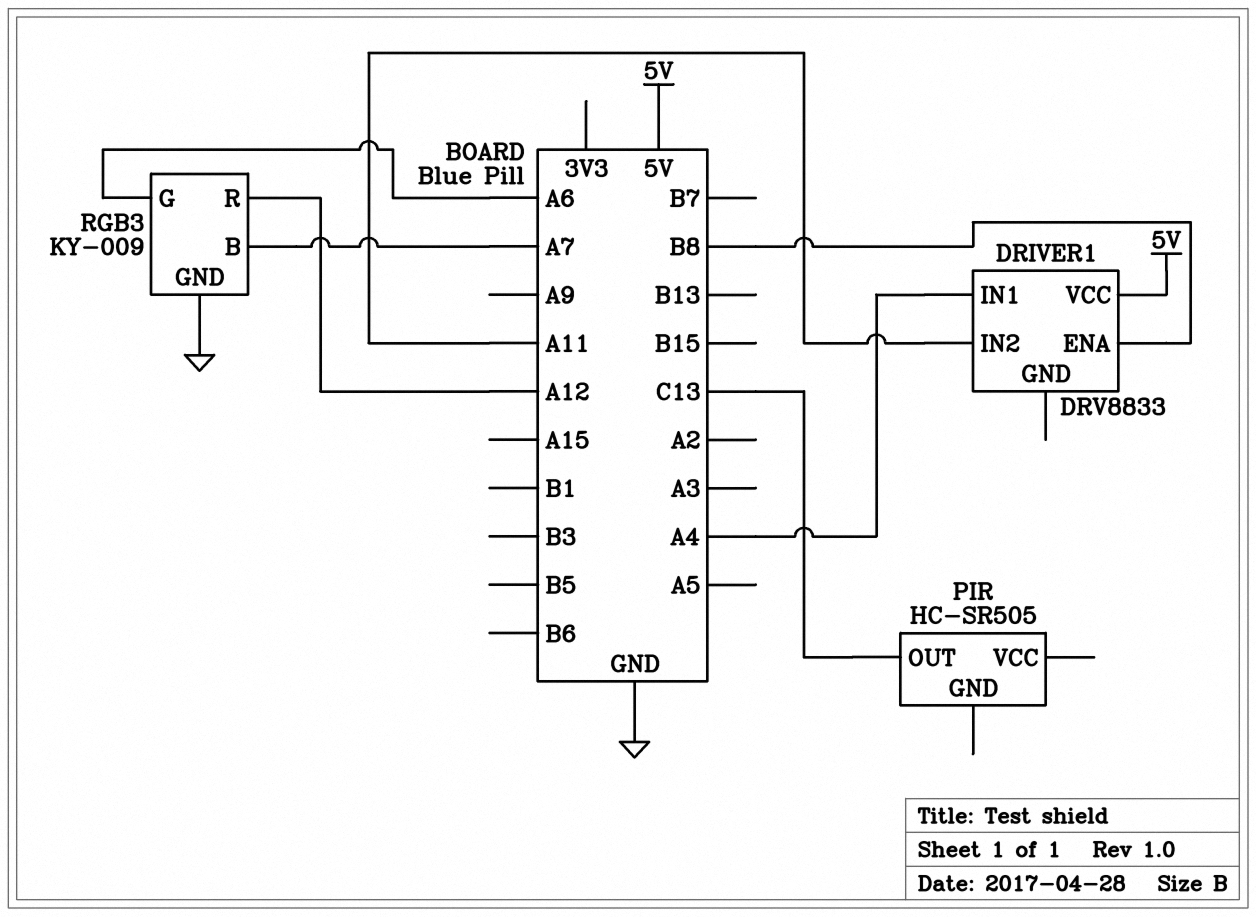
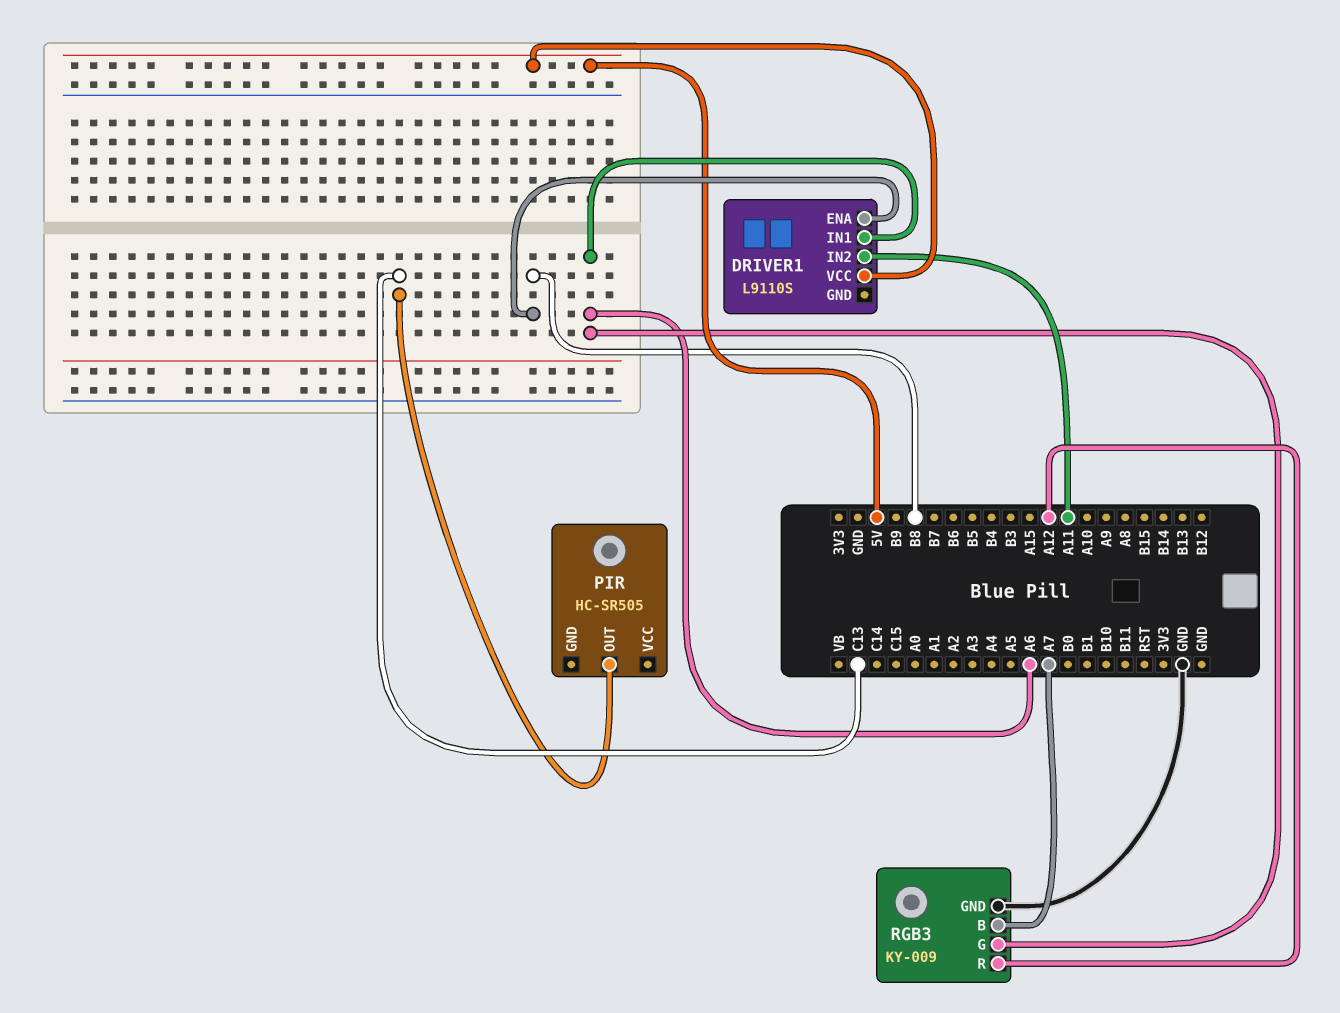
DRIVER1: DRV8833 -> L9110S
DRIVER1 pin IN1: A4 -> A6

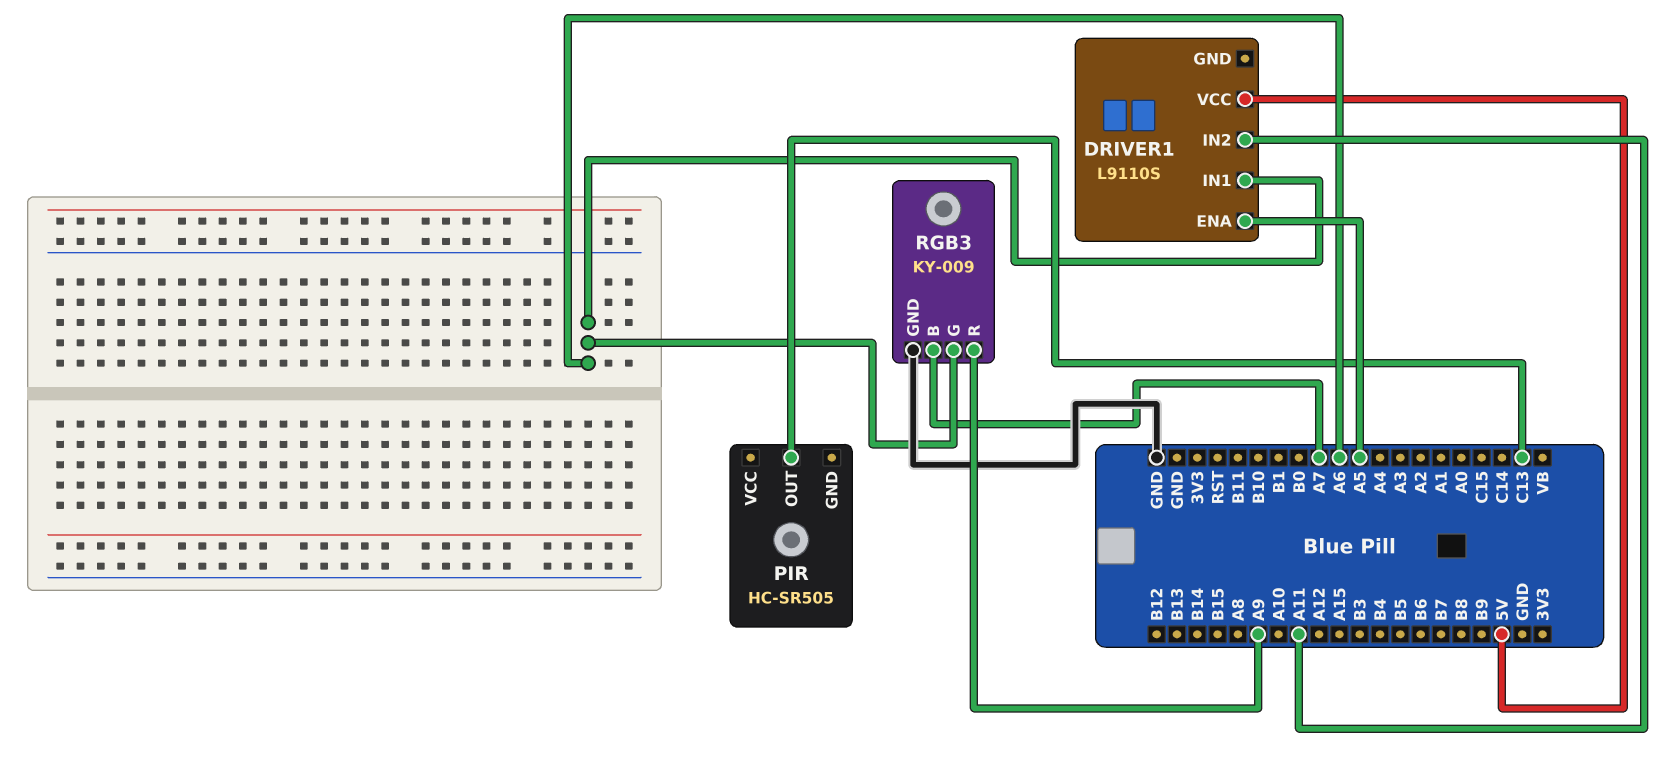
DRIVER1 pin ENA: B8 -> A5
RGB3 pin R: A12 -> A9

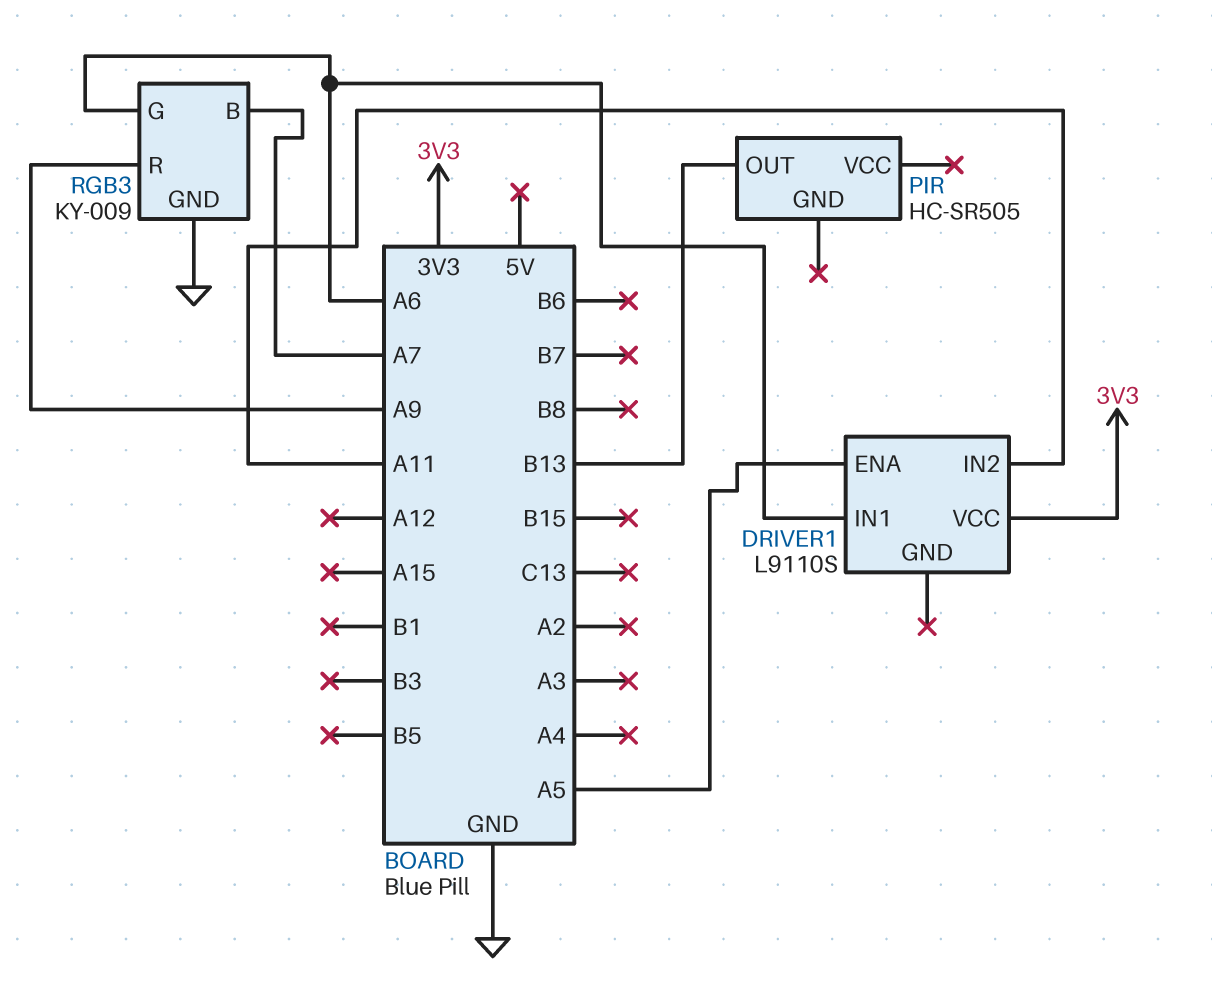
DRIVER1 pin VCC: 5V -> 3V3
PIR pin OUT: C13 -> B13

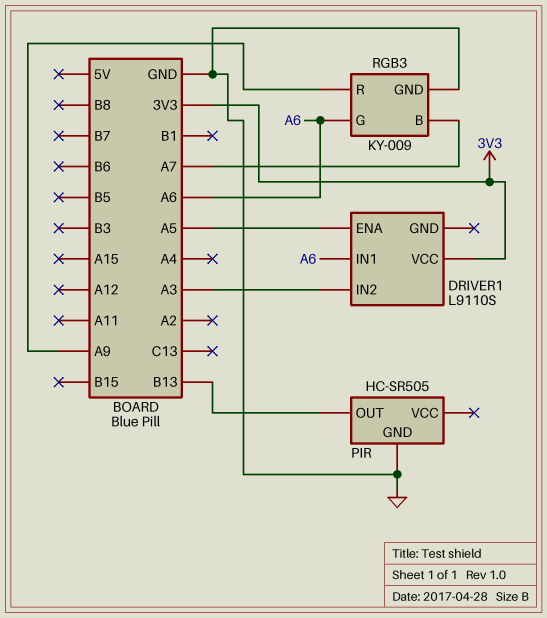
DRIVER1 pin IN2: A11 -> A3
PIR pin GND: none -> GND

